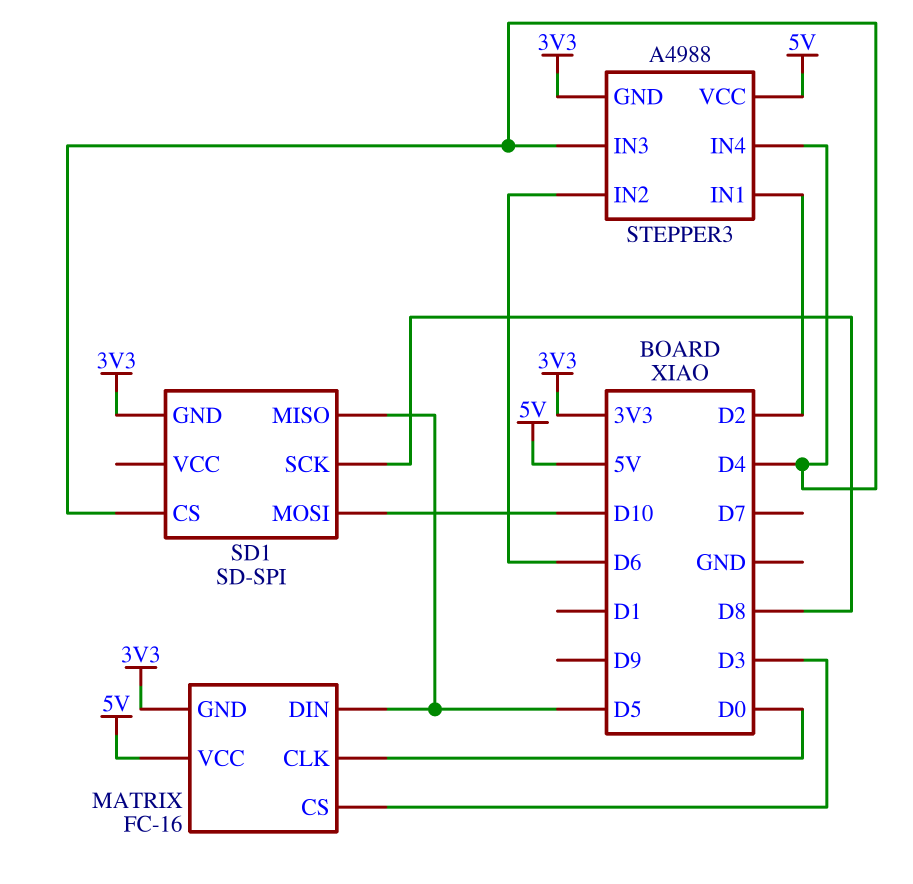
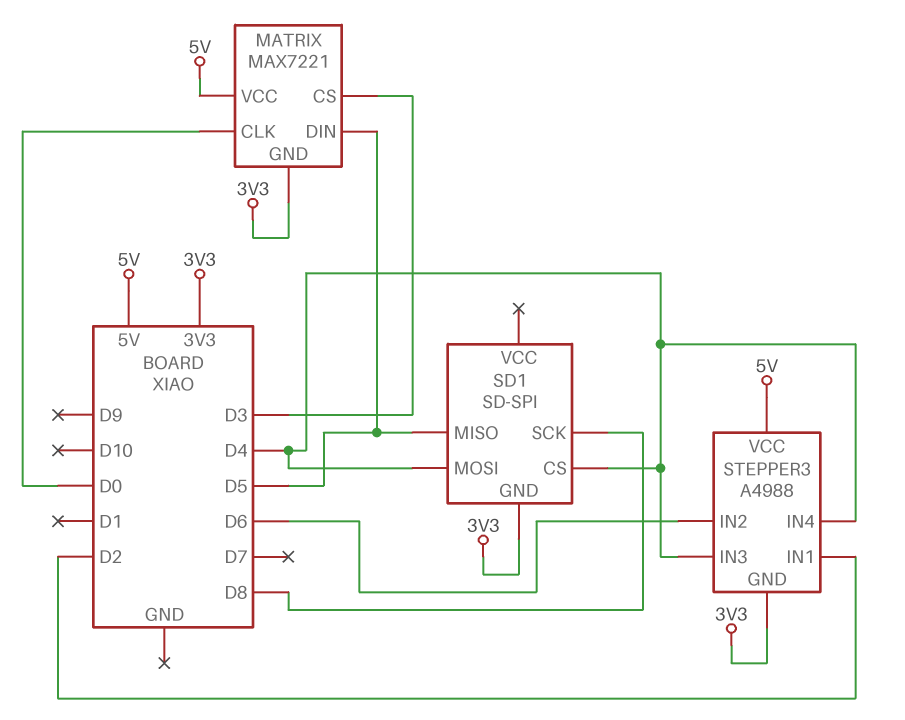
MATRIX: FC-16 -> MAX7221
SD1 pin MOSI: D10 -> D4

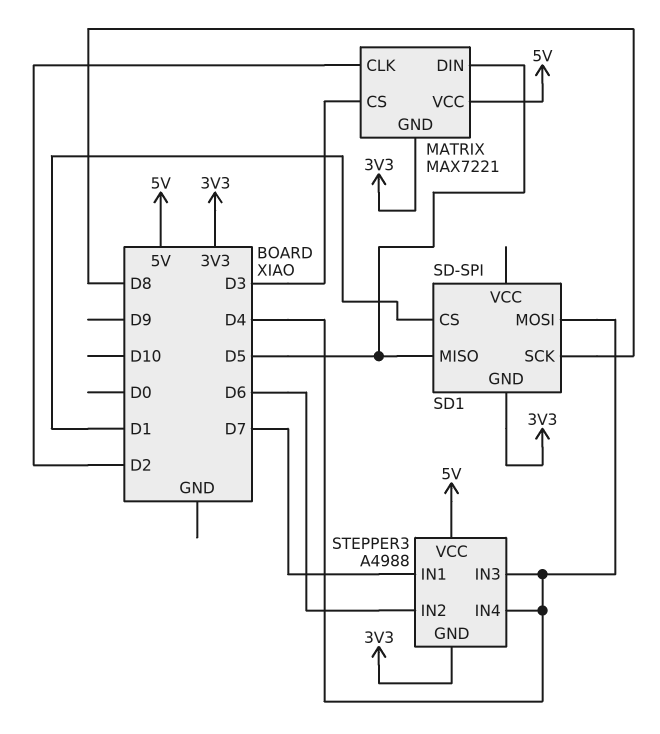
MATRIX pin CLK: D0 -> D2
SD1 pin CS: D4 -> D1
STEPPER3 pin IN1: D2 -> D7

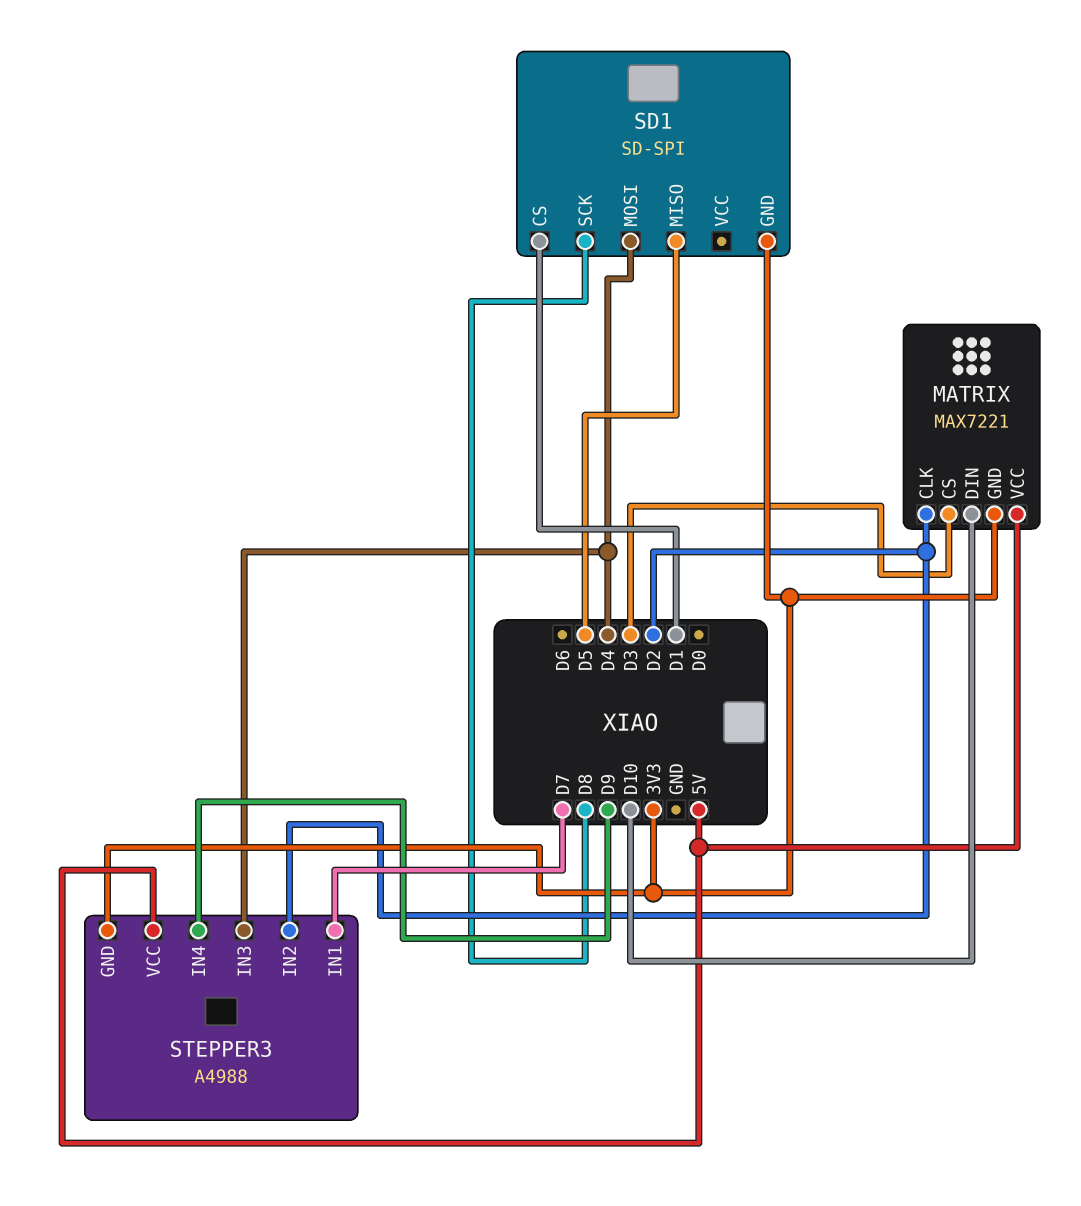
MATRIX pin DIN: D5 -> D10
STEPPER3 pin IN2: D6 -> D2
STEPPER3 pin IN4: D4 -> D9

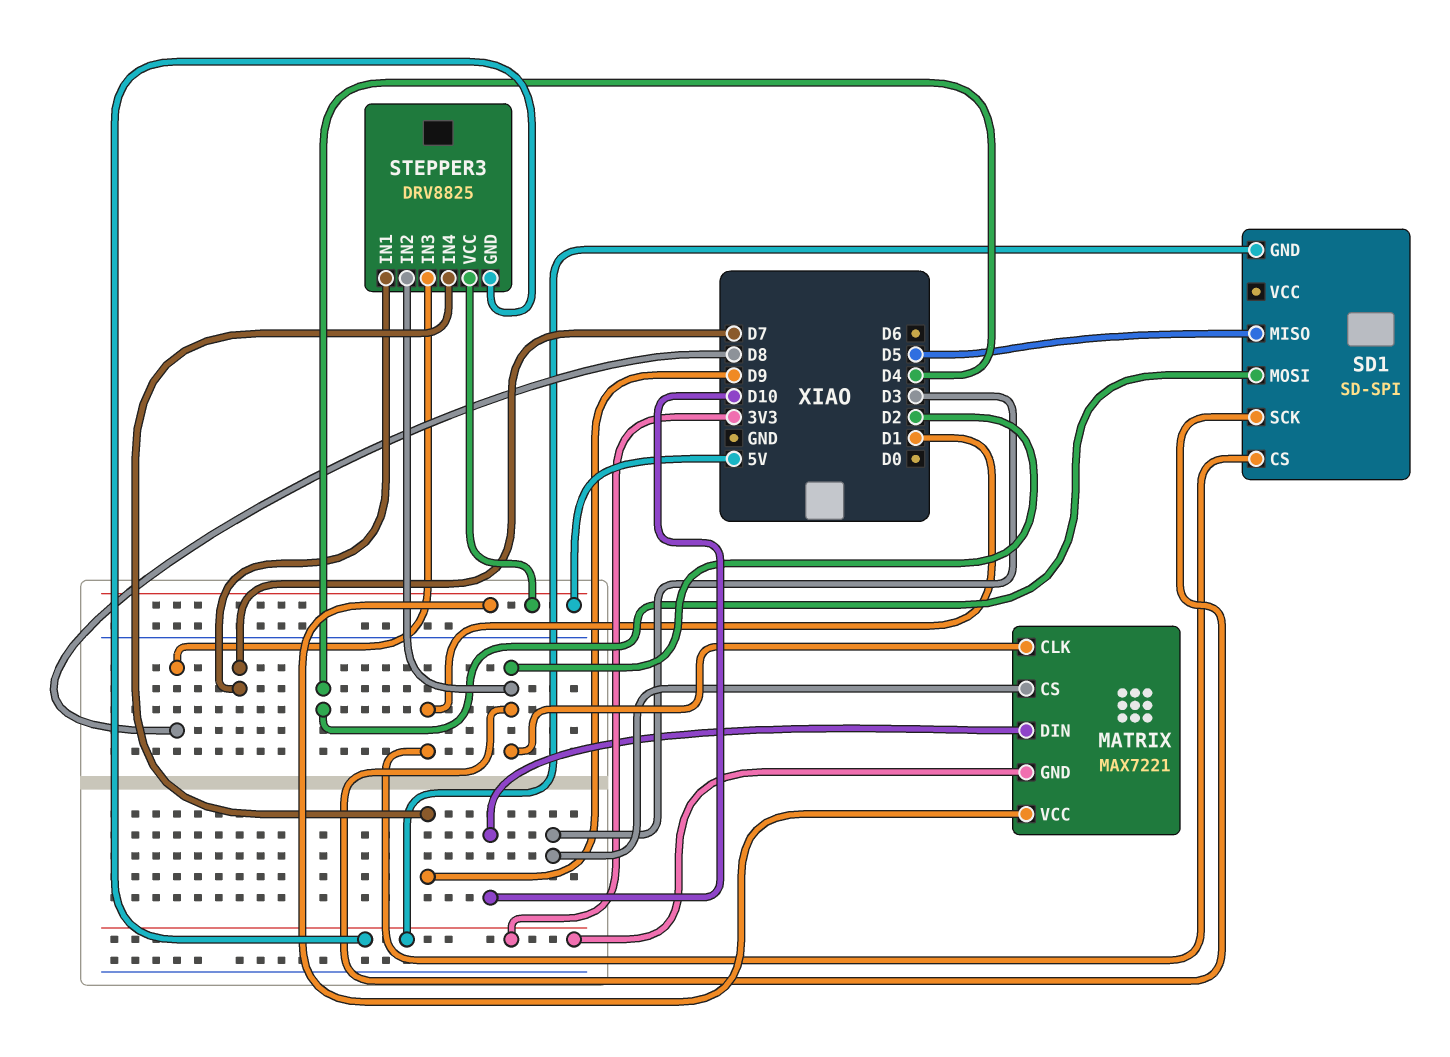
SD1 pin SCK: D8 -> D2
STEPPER3: A4988 -> DRV8825
STEPPER3 pin IN3: D4 -> D8

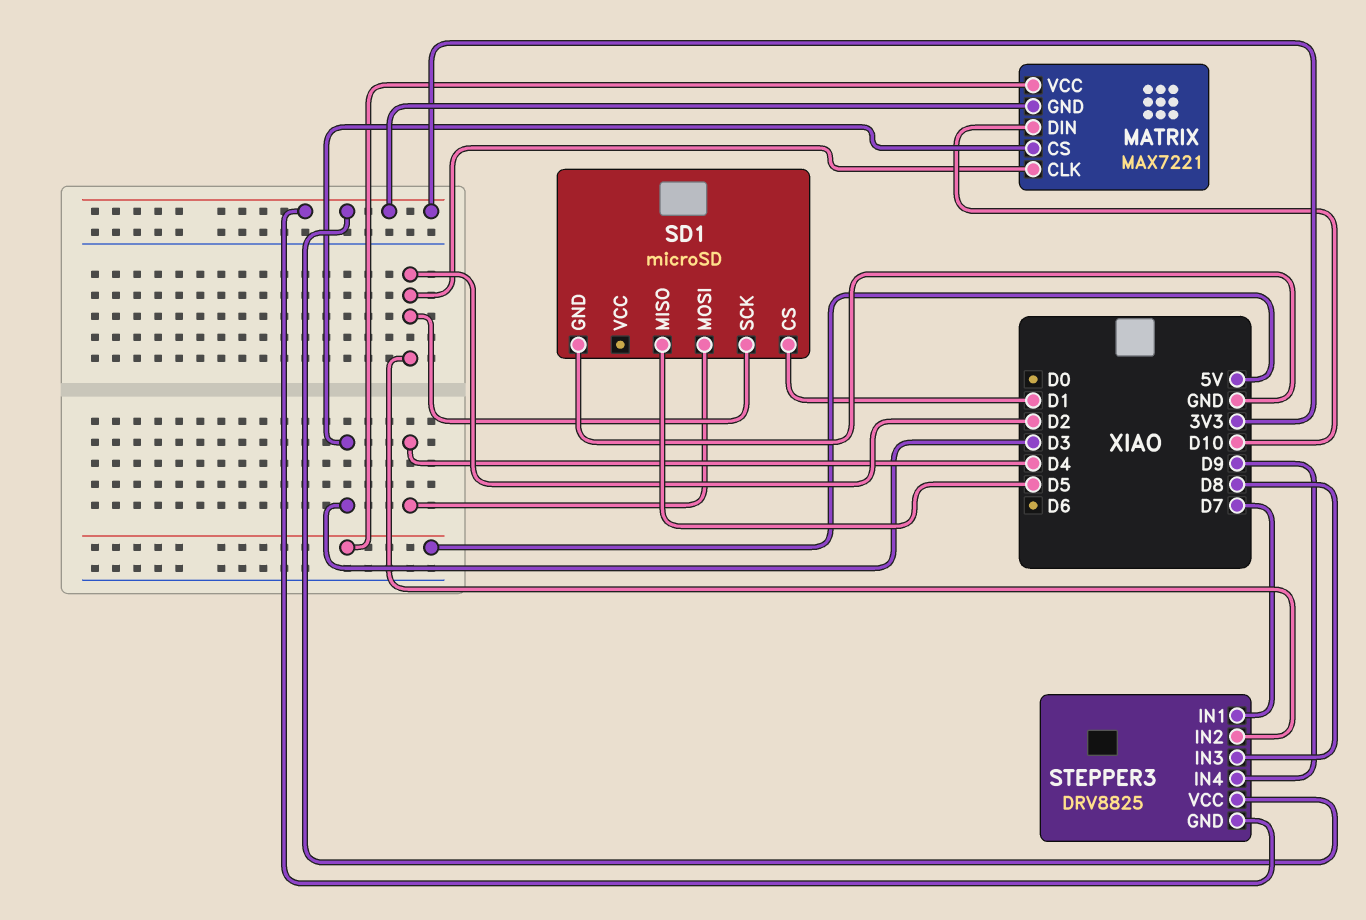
SD1: SD-SPI -> microSD
SD1 pin GND: 3V3 -> GND
STEPPER3 pin VCC: 5V -> 3V3

